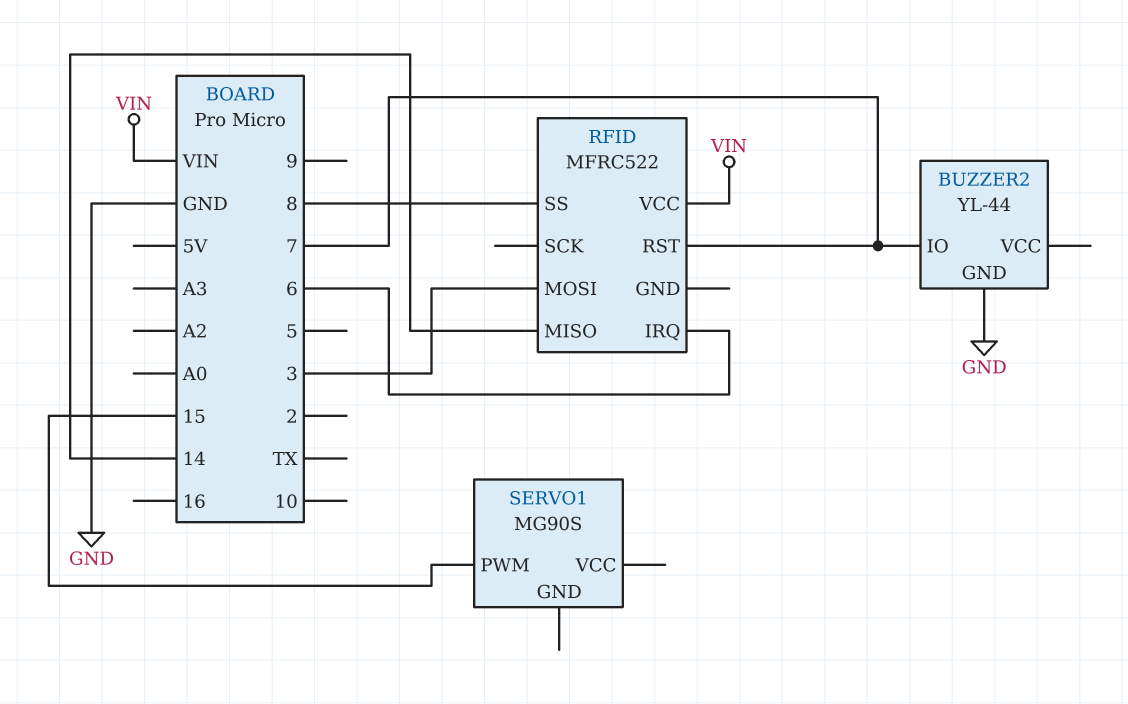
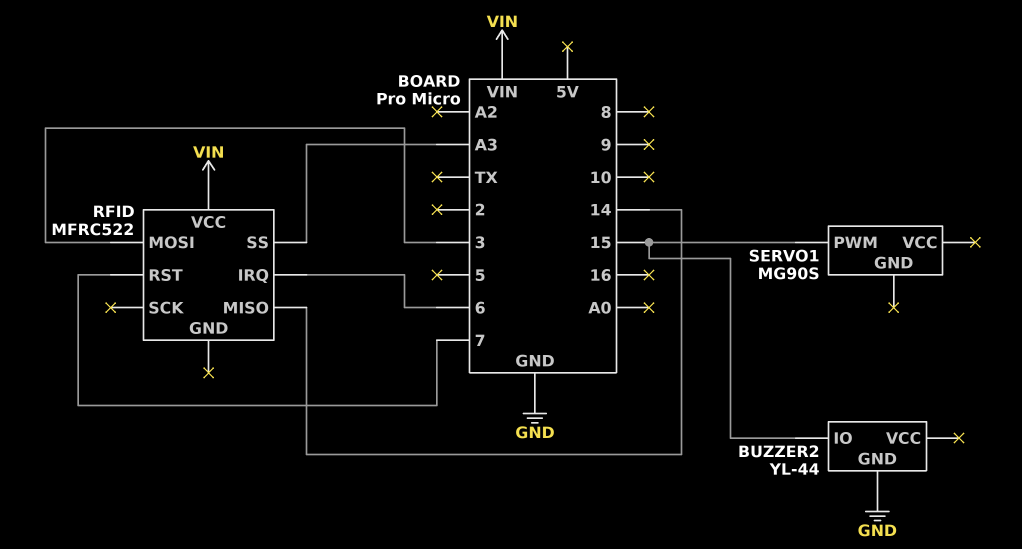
BUZZER2 pin IO: 7 -> 15
RFID pin SS: 8 -> A3

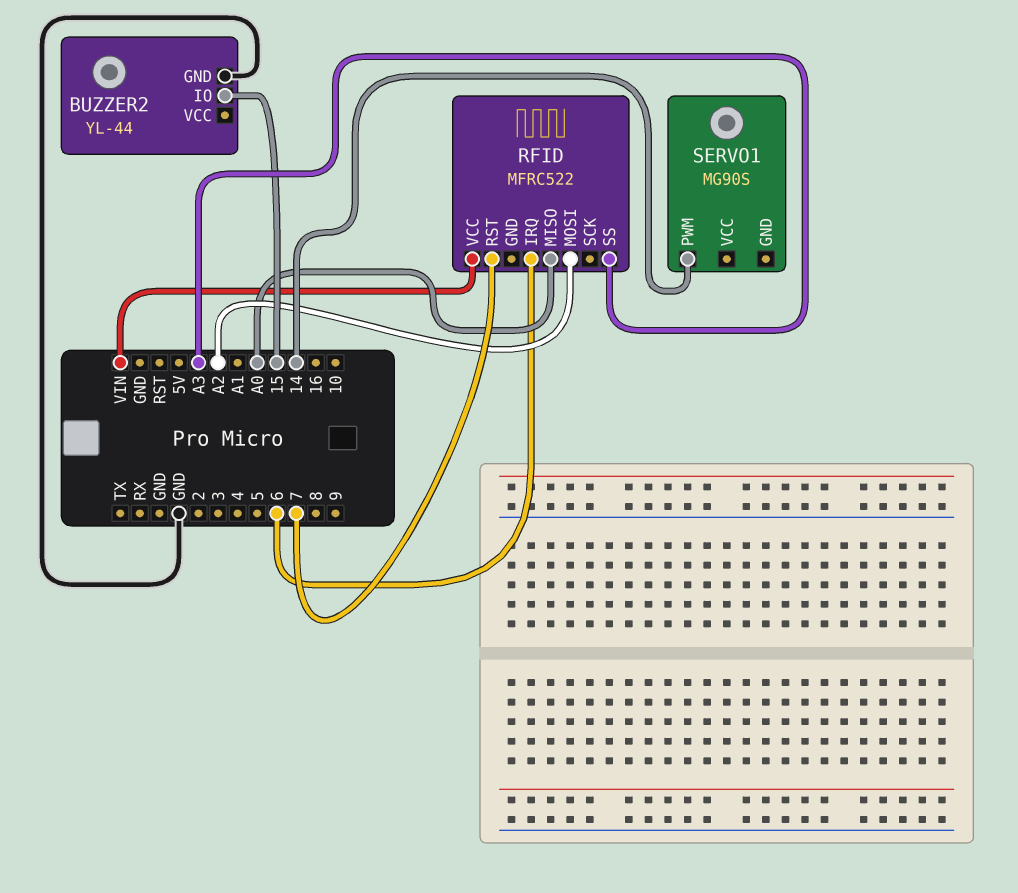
RFID pin MISO: 14 -> A0
RFID pin MOSI: 3 -> A2
SERVO1 pin PWM: 15 -> 14

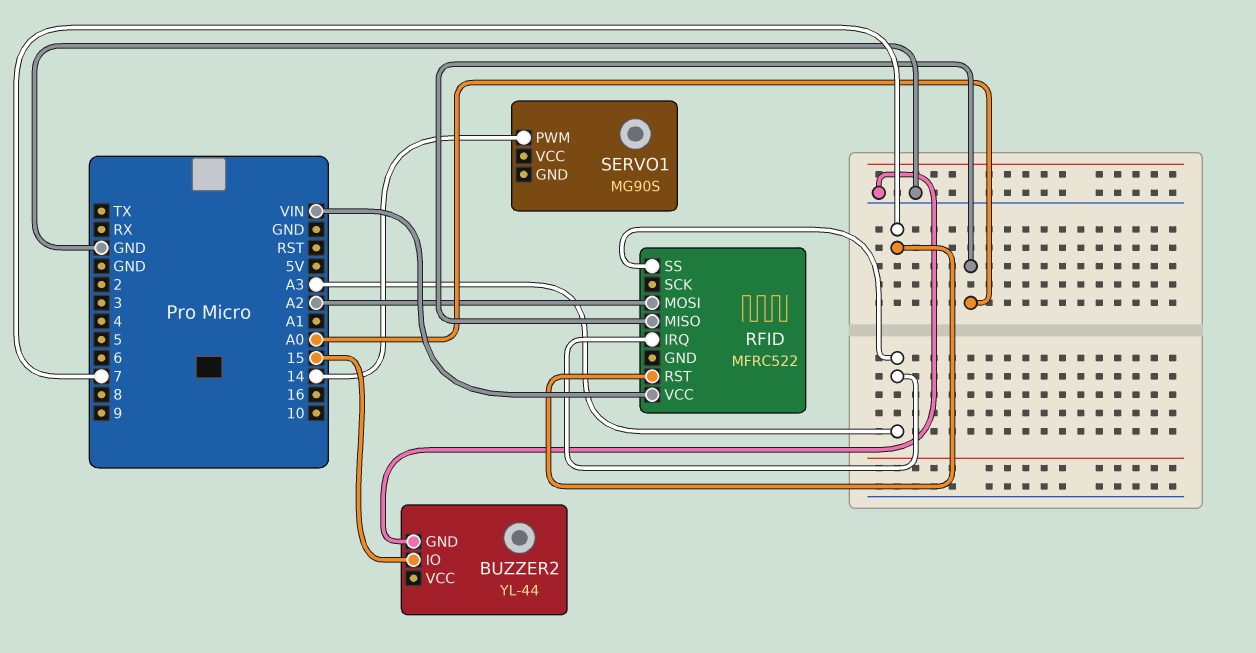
RFID pin IRQ: 6 -> A3

